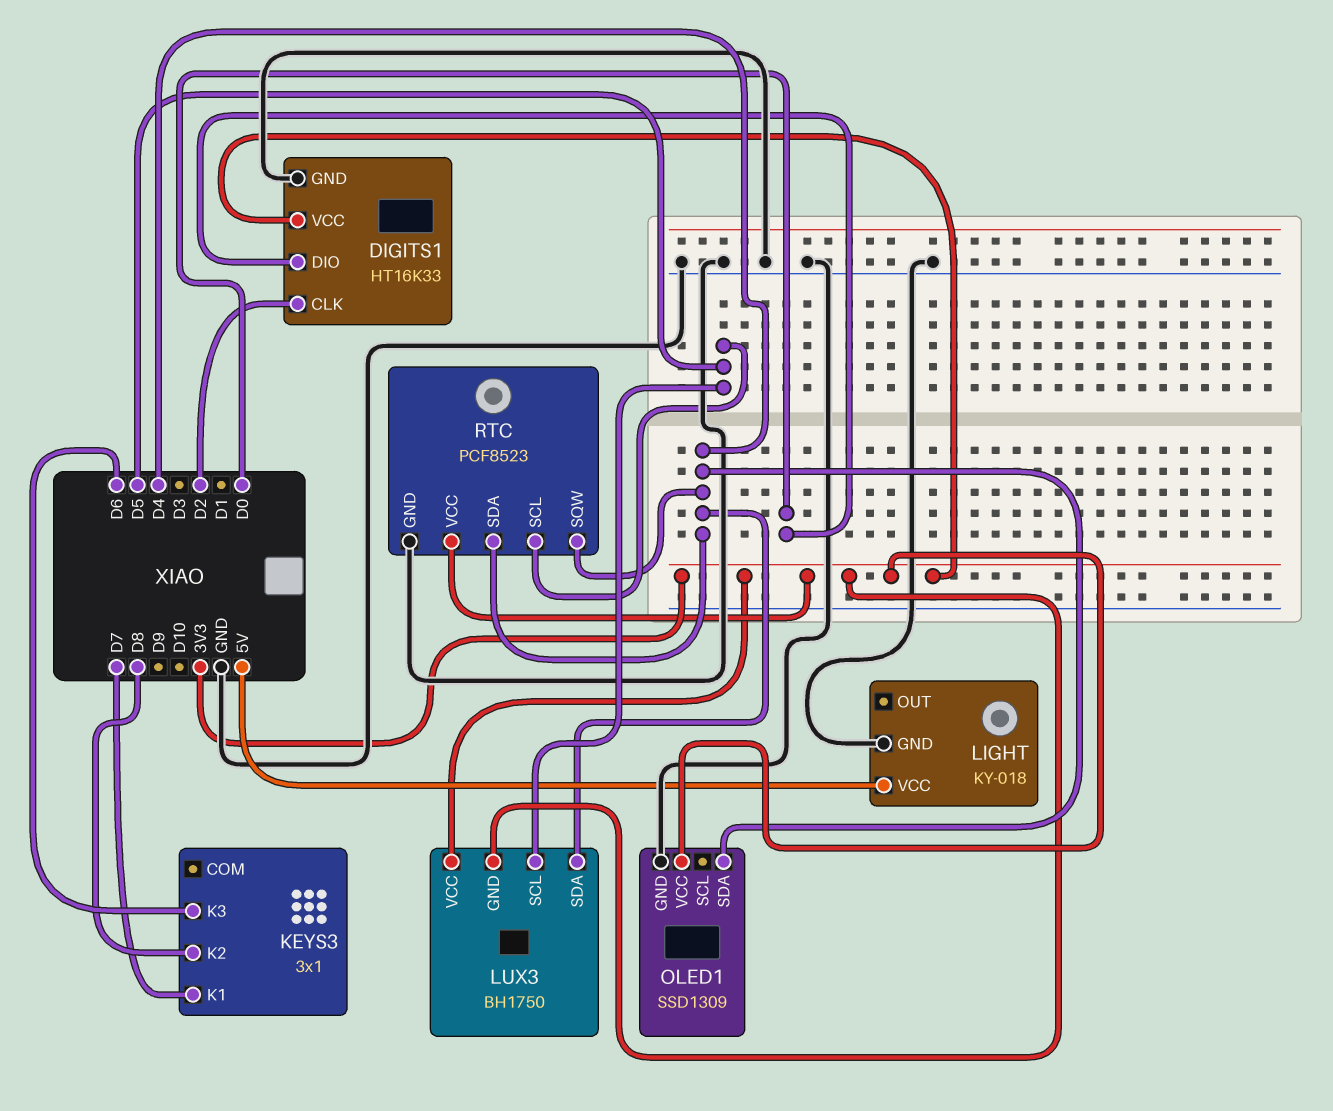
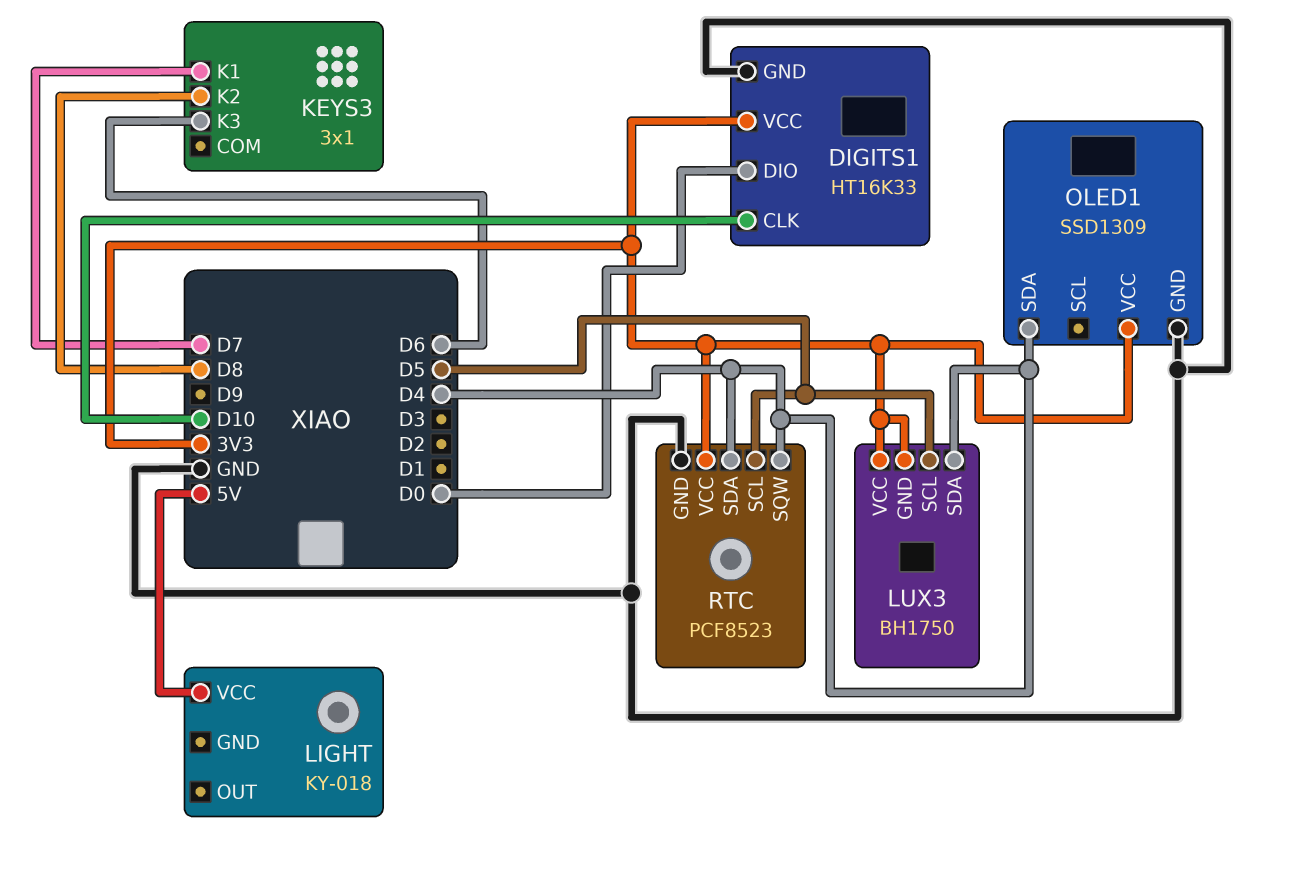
DIGITS1 pin CLK: D2 -> D10
LIGHT pin GND: GND -> none

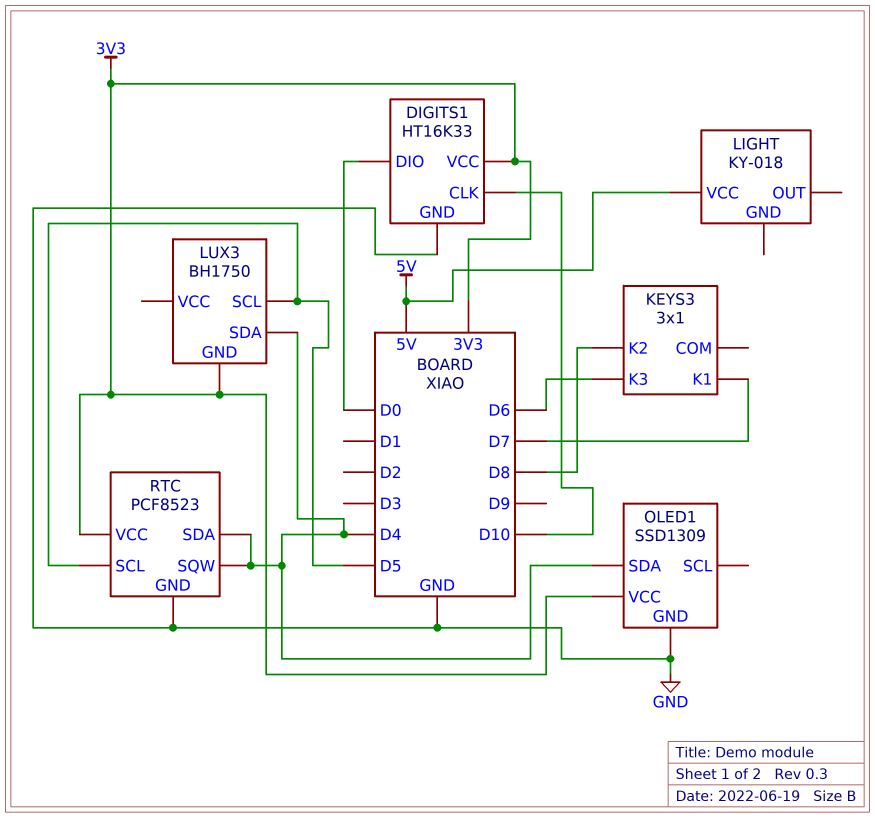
LUX3 pin VCC: 3V3 -> none

